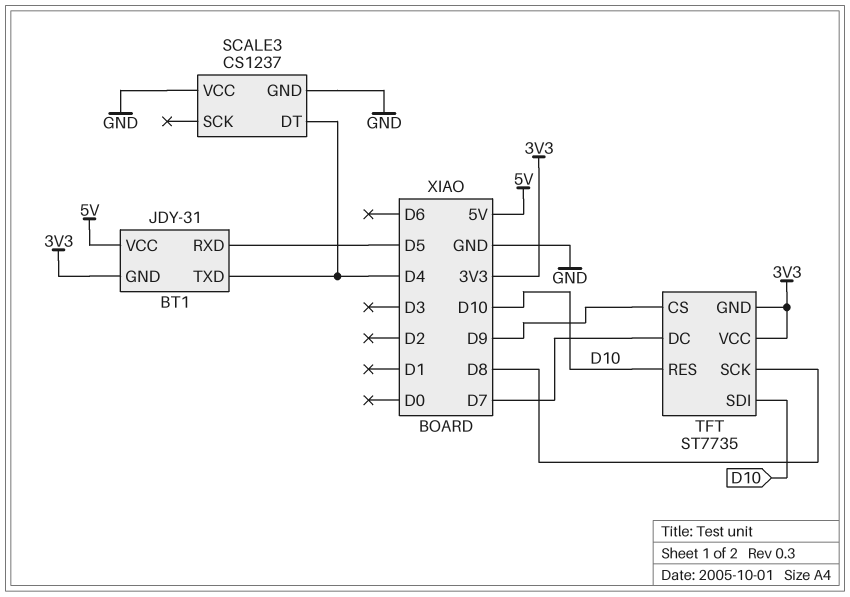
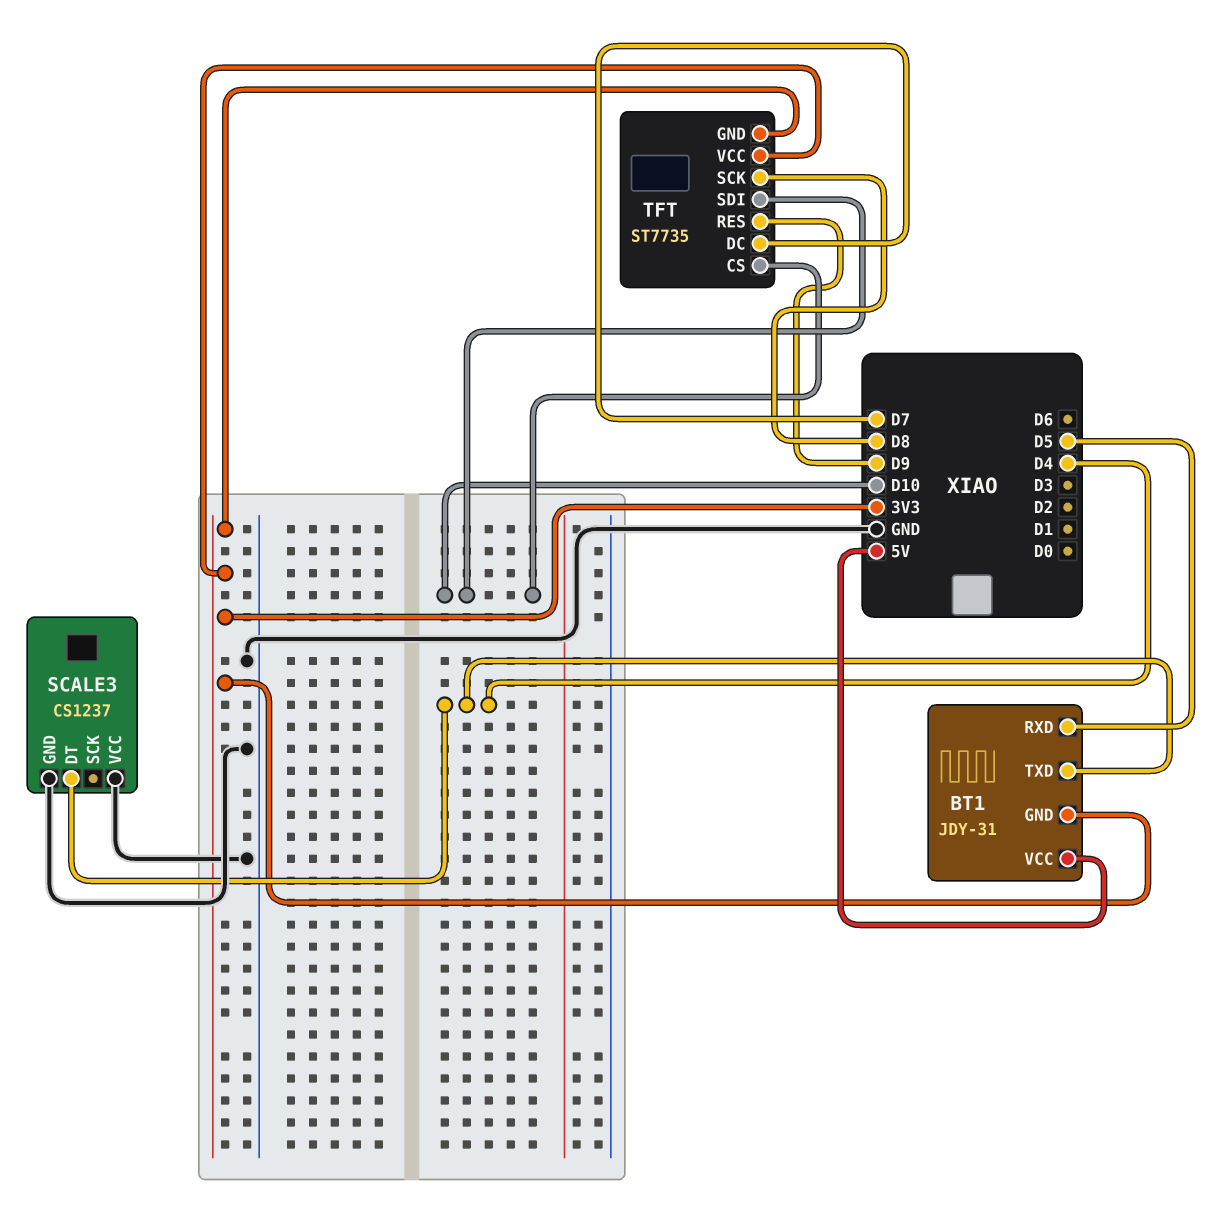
TFT pin CS: D9 -> D10
TFT pin RES: D10 -> D9

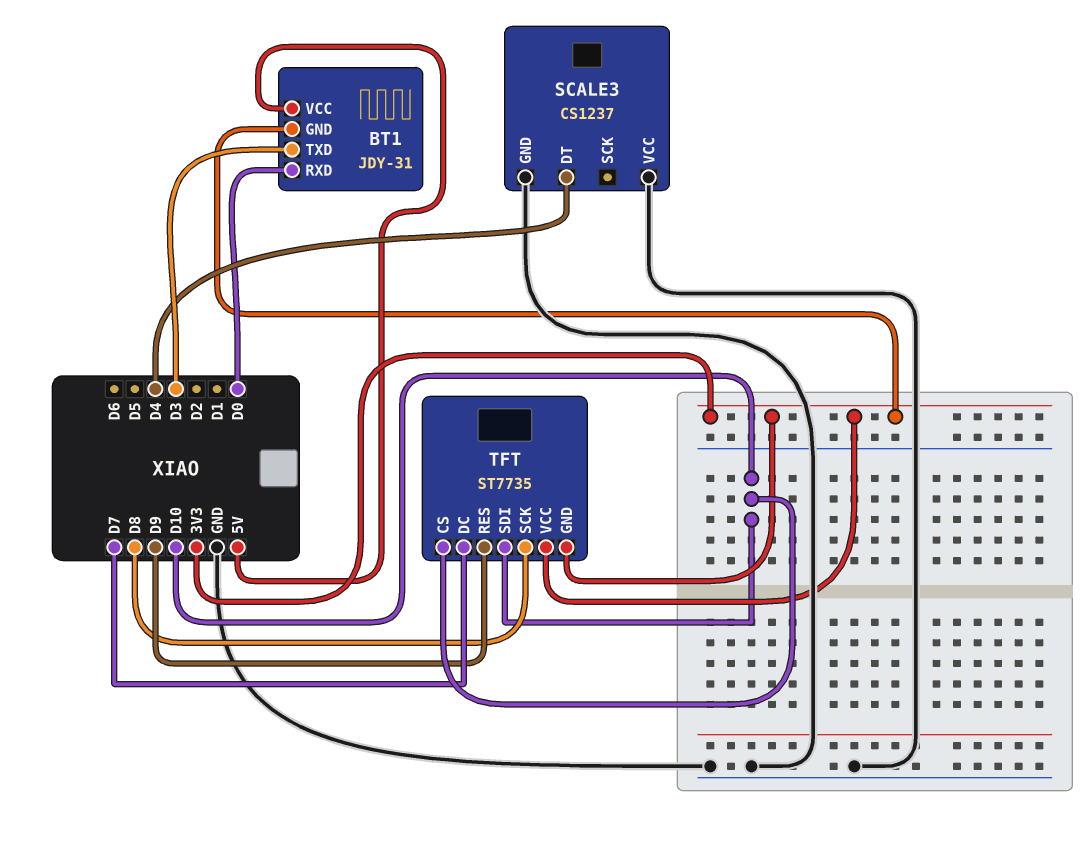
BT1 pin RXD: D5 -> D0
BT1 pin TXD: D4 -> D3

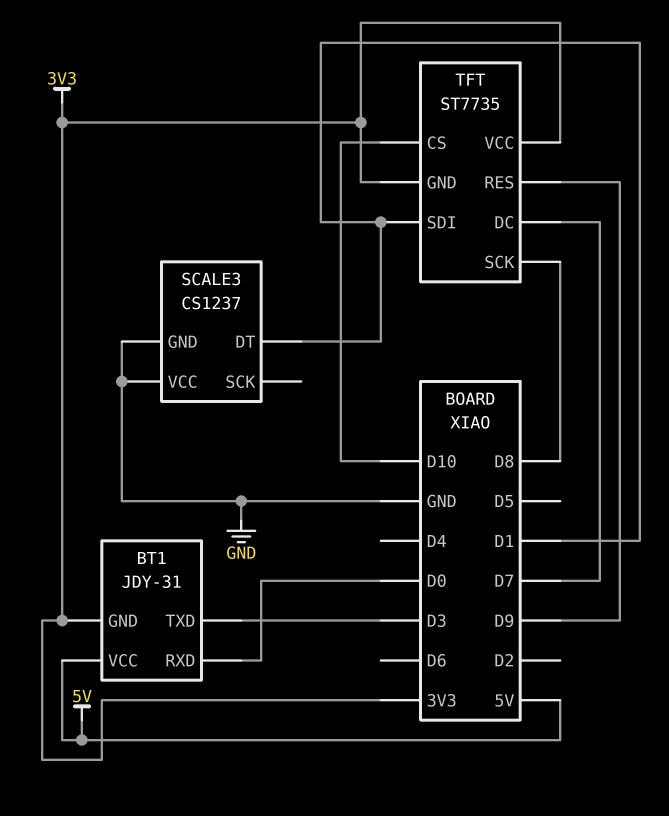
SCALE3 pin DT: D4 -> D1
TFT pin SDI: D10 -> D1

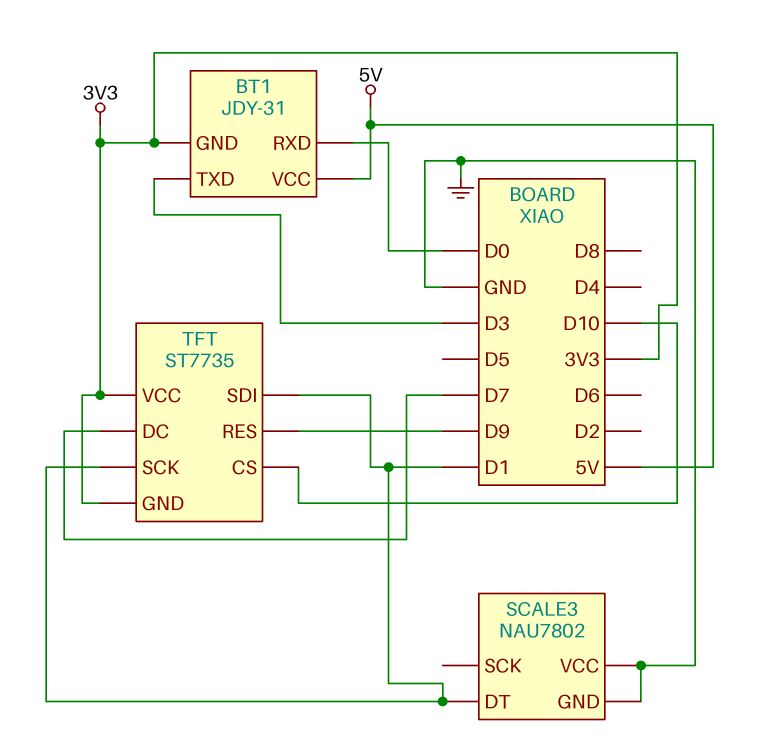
SCALE3: CS1237 -> NAU7802
TFT pin SCK: D8 -> D1

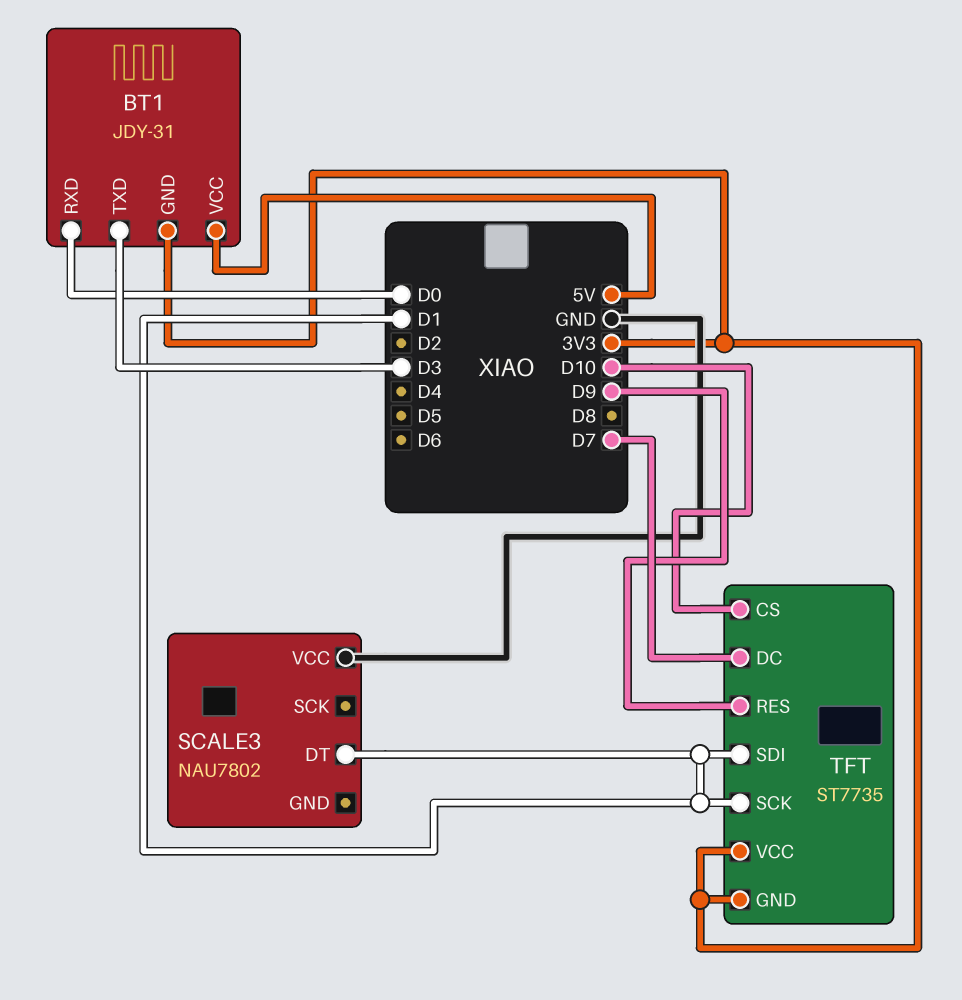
SCALE3 pin GND: GND -> none

